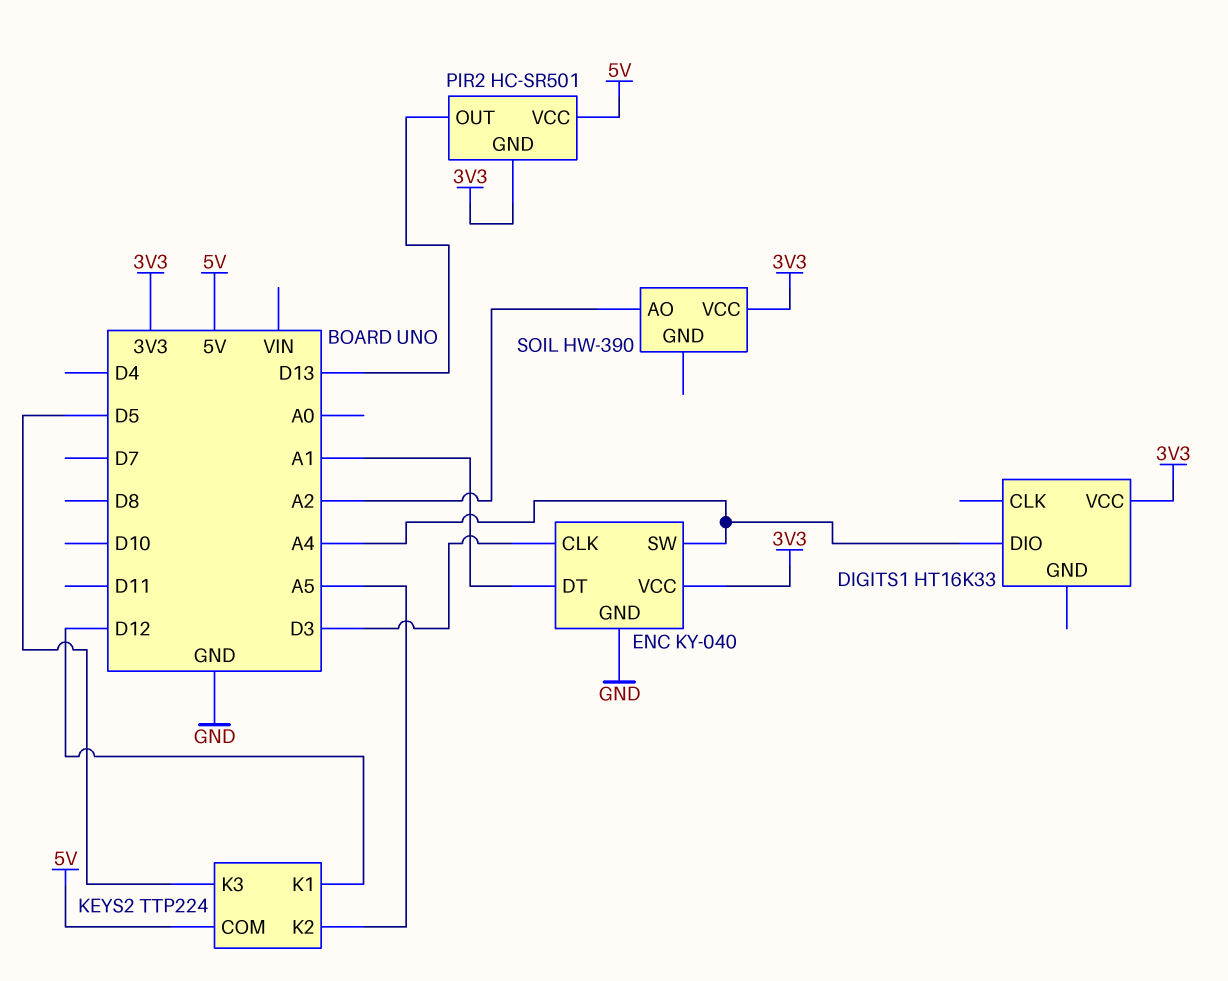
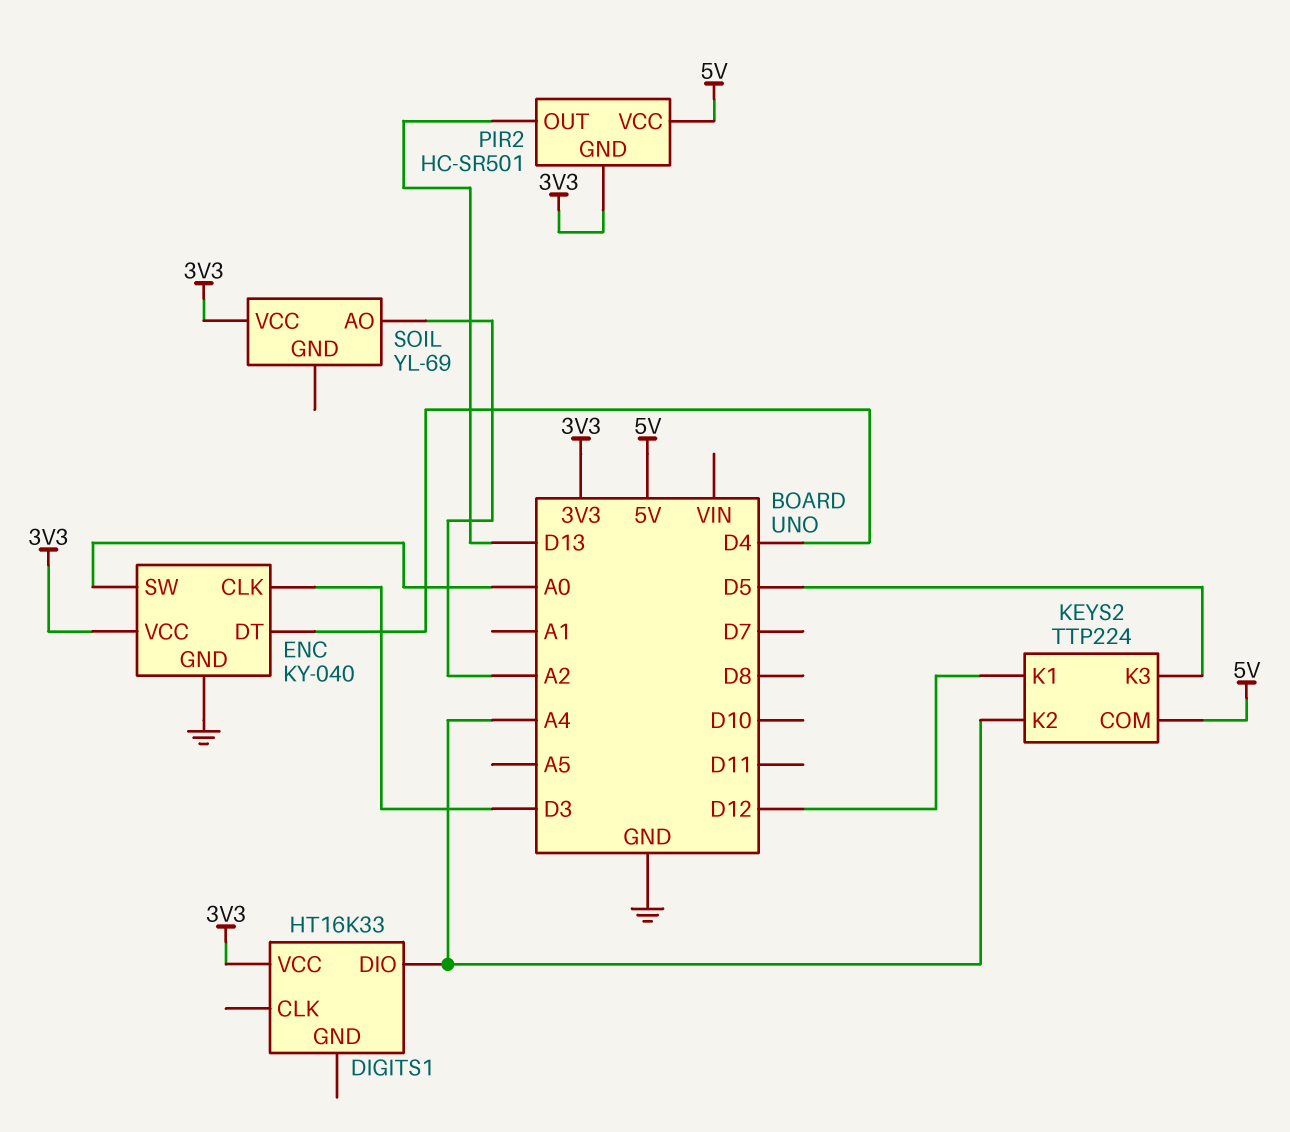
ENC pin DT: A1 -> D4
ENC pin SW: A4 -> A0
KEYS2 pin K2: A5 -> A4
SOIL: HW-390 -> YL-69

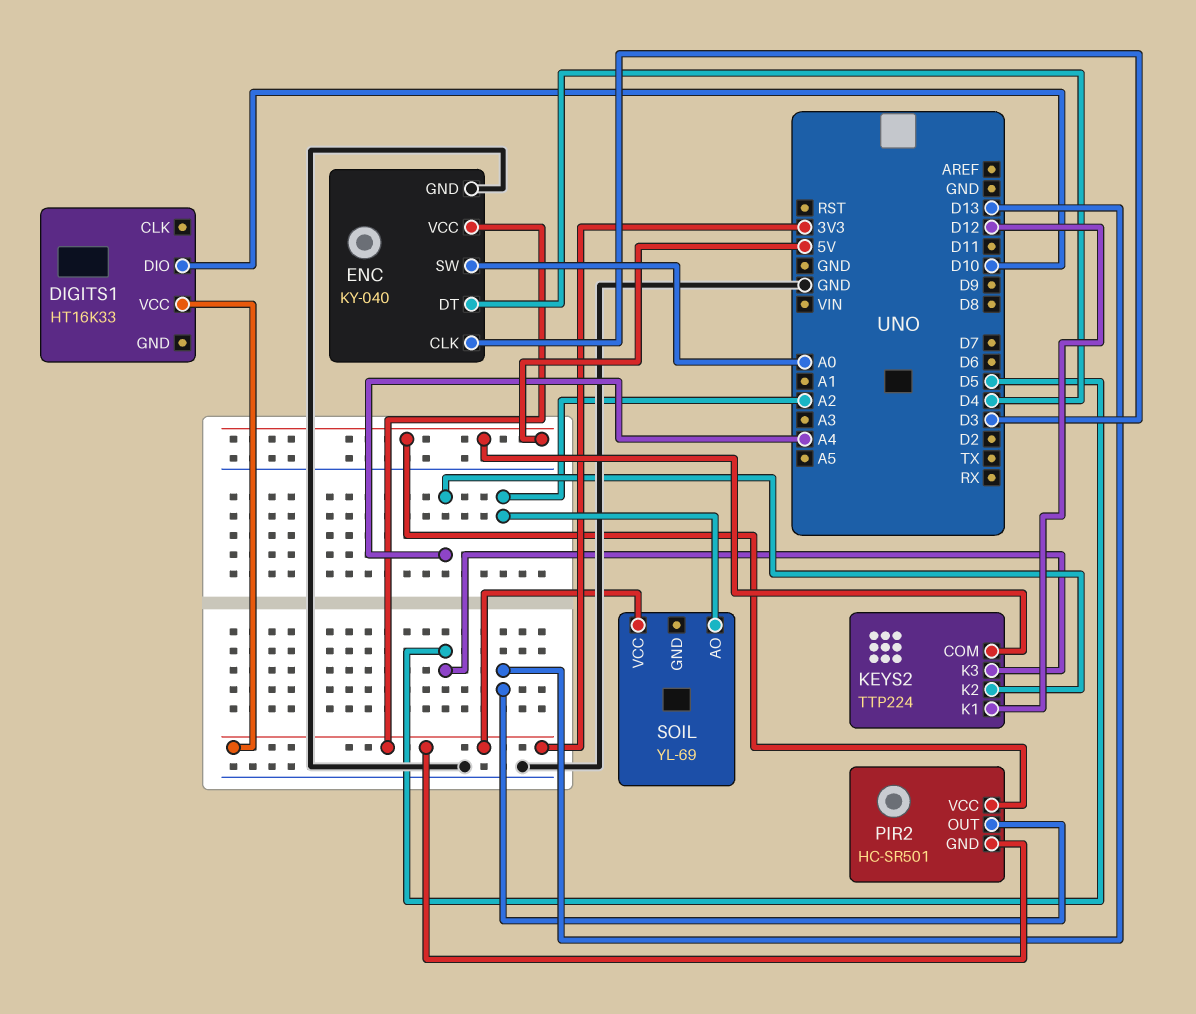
DIGITS1 pin DIO: A4 -> D10

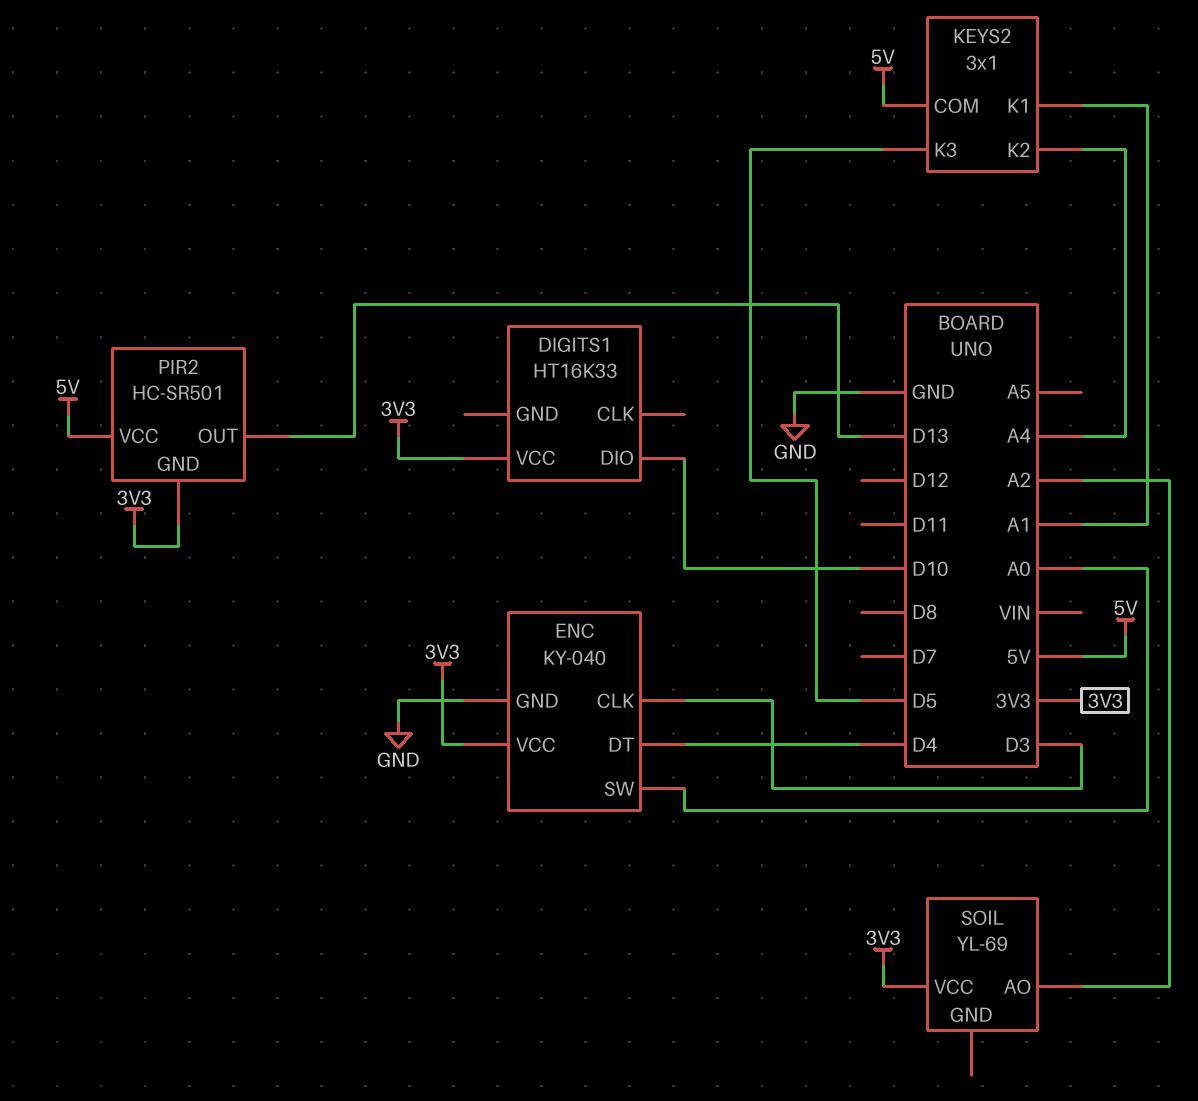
KEYS2: TTP224 -> 3x1
KEYS2 pin K1: D12 -> A1

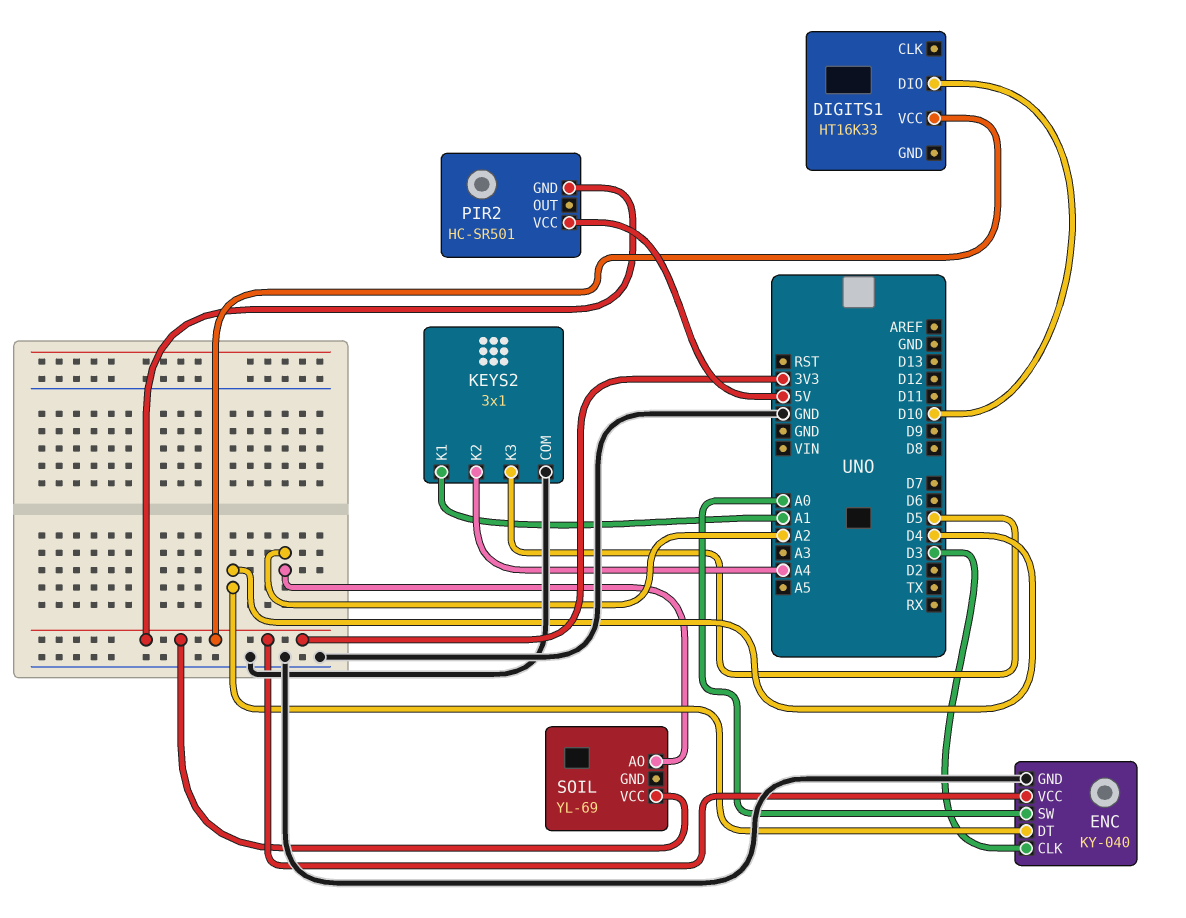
KEYS2 pin COM: 5V -> GND
PIR2 pin OUT: D13 -> none

